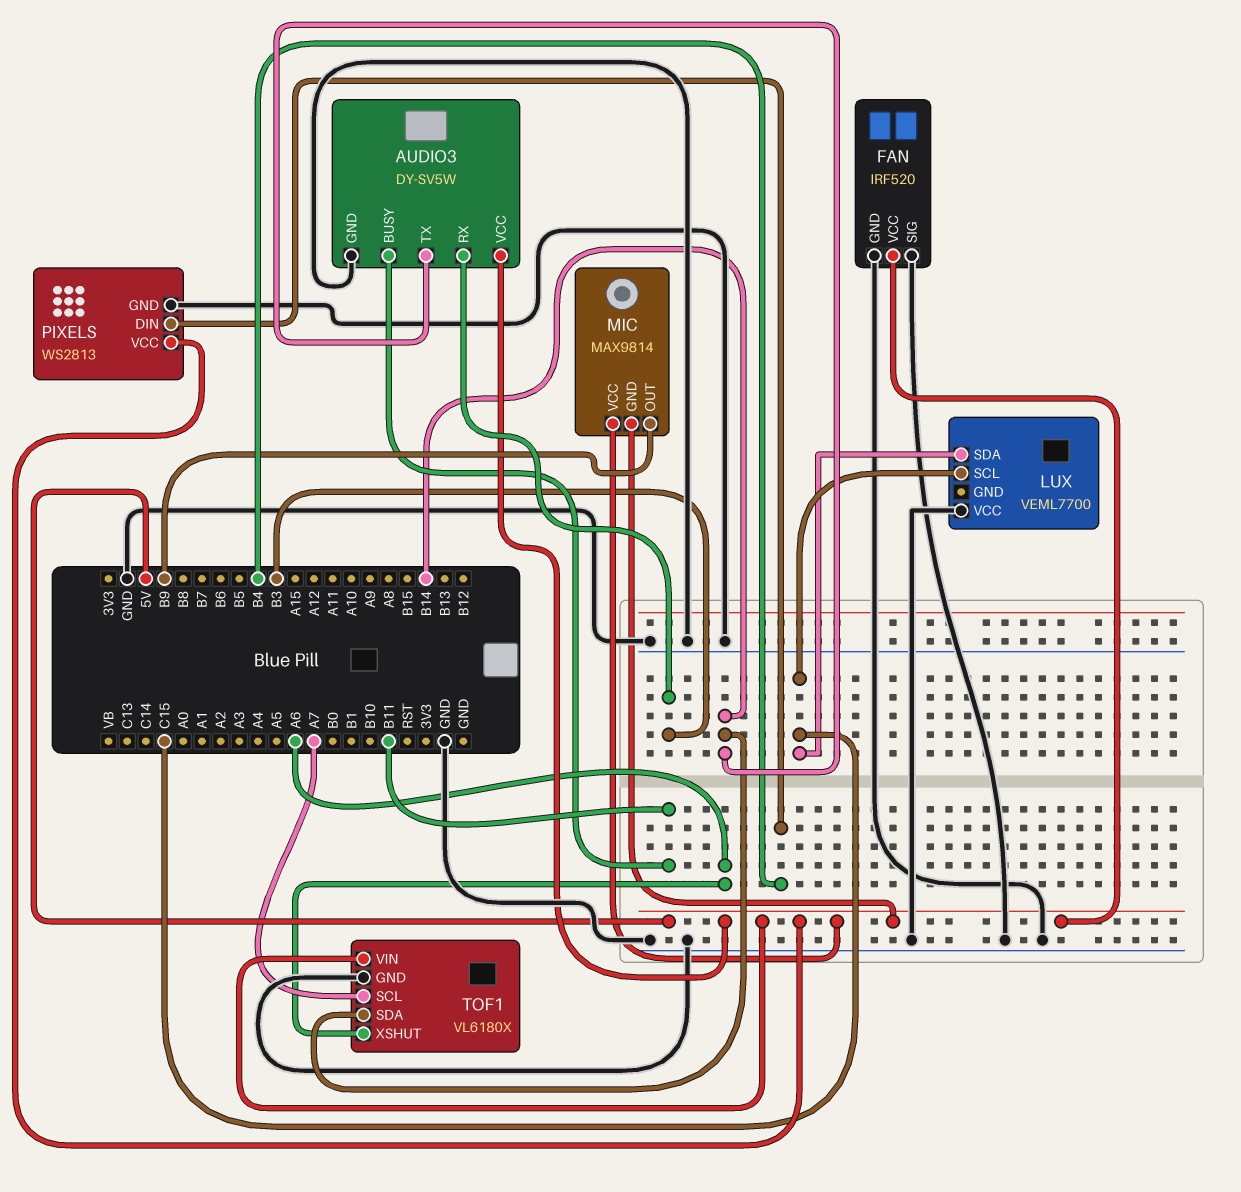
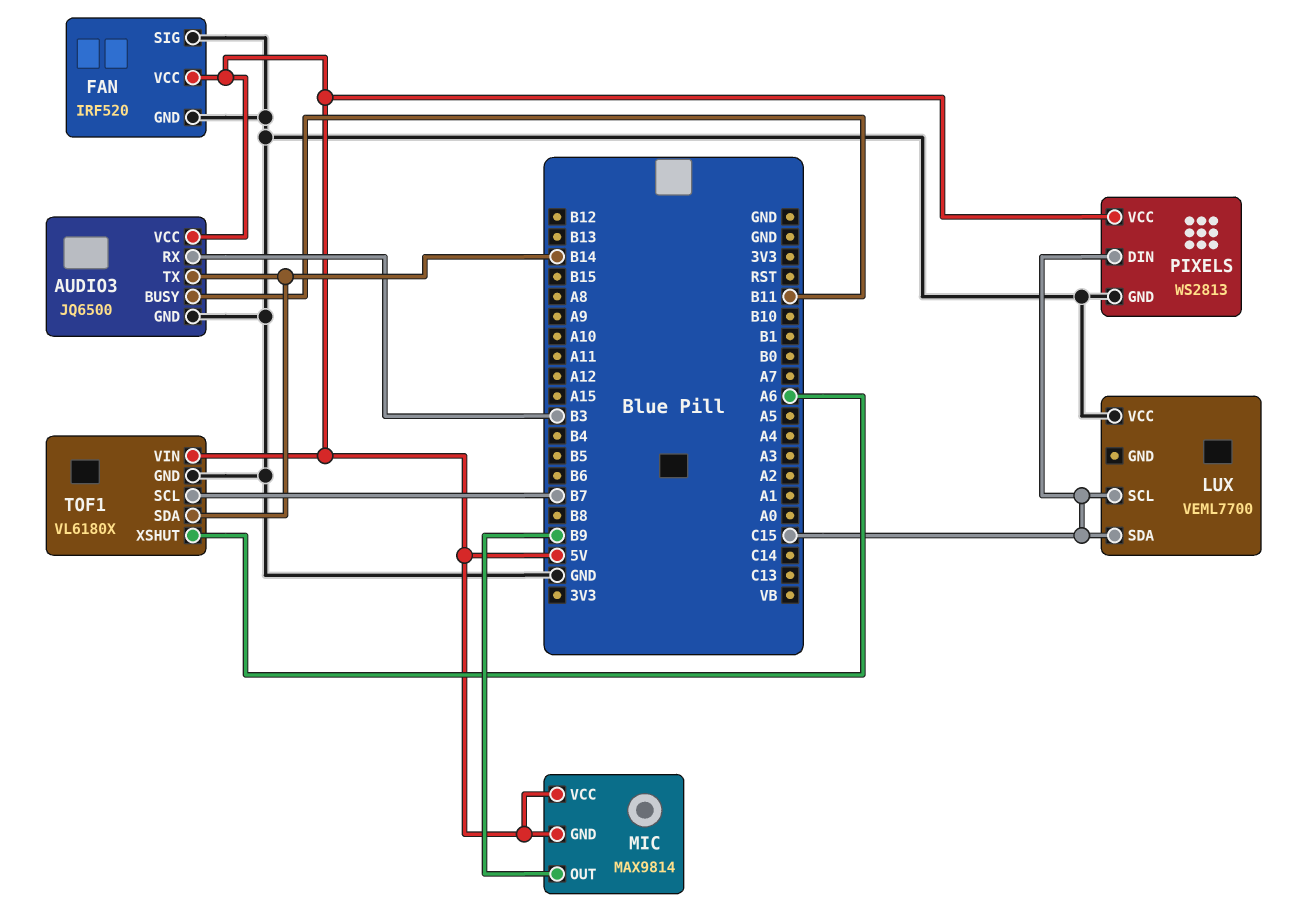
AUDIO3: DY-SV5W -> JQ6500
PIXELS pin DIN: B4 -> C15
TOF1 pin SCL: A7 -> B7

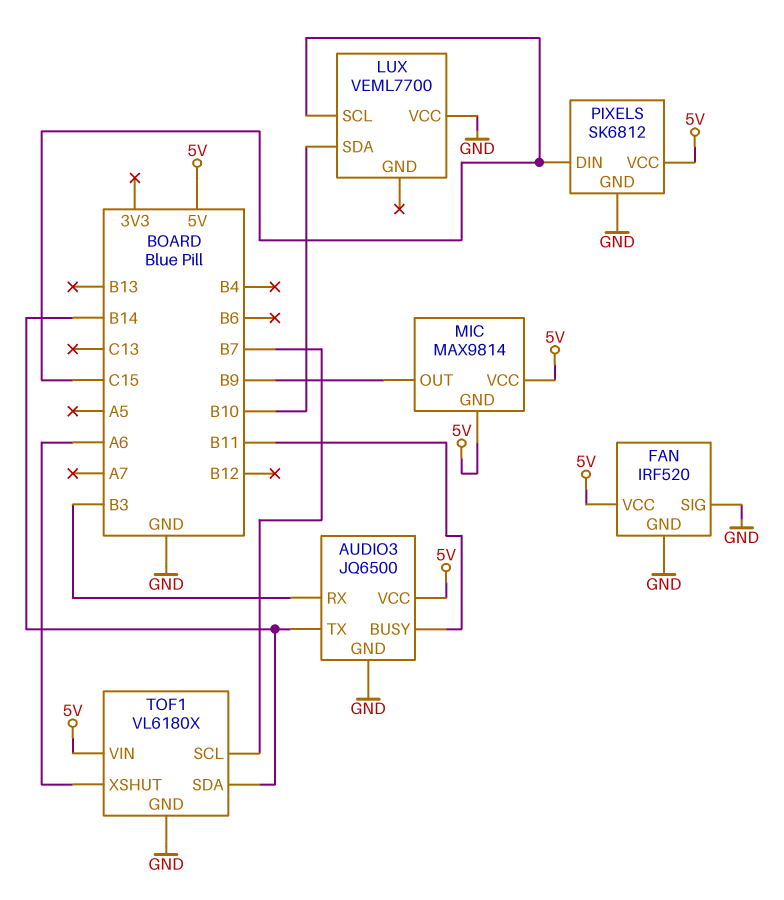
LUX pin SDA: C15 -> B10
PIXELS: WS2813 -> SK6812

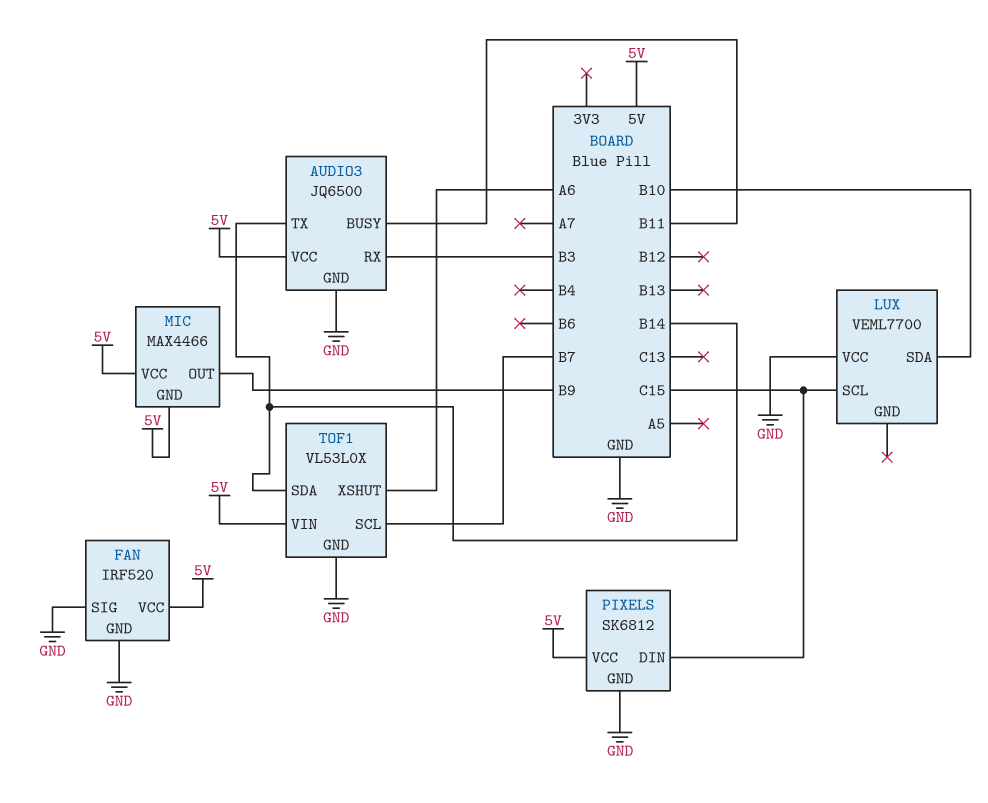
MIC: MAX9814 -> MAX4466
TOF1: VL6180X -> VL53L0X

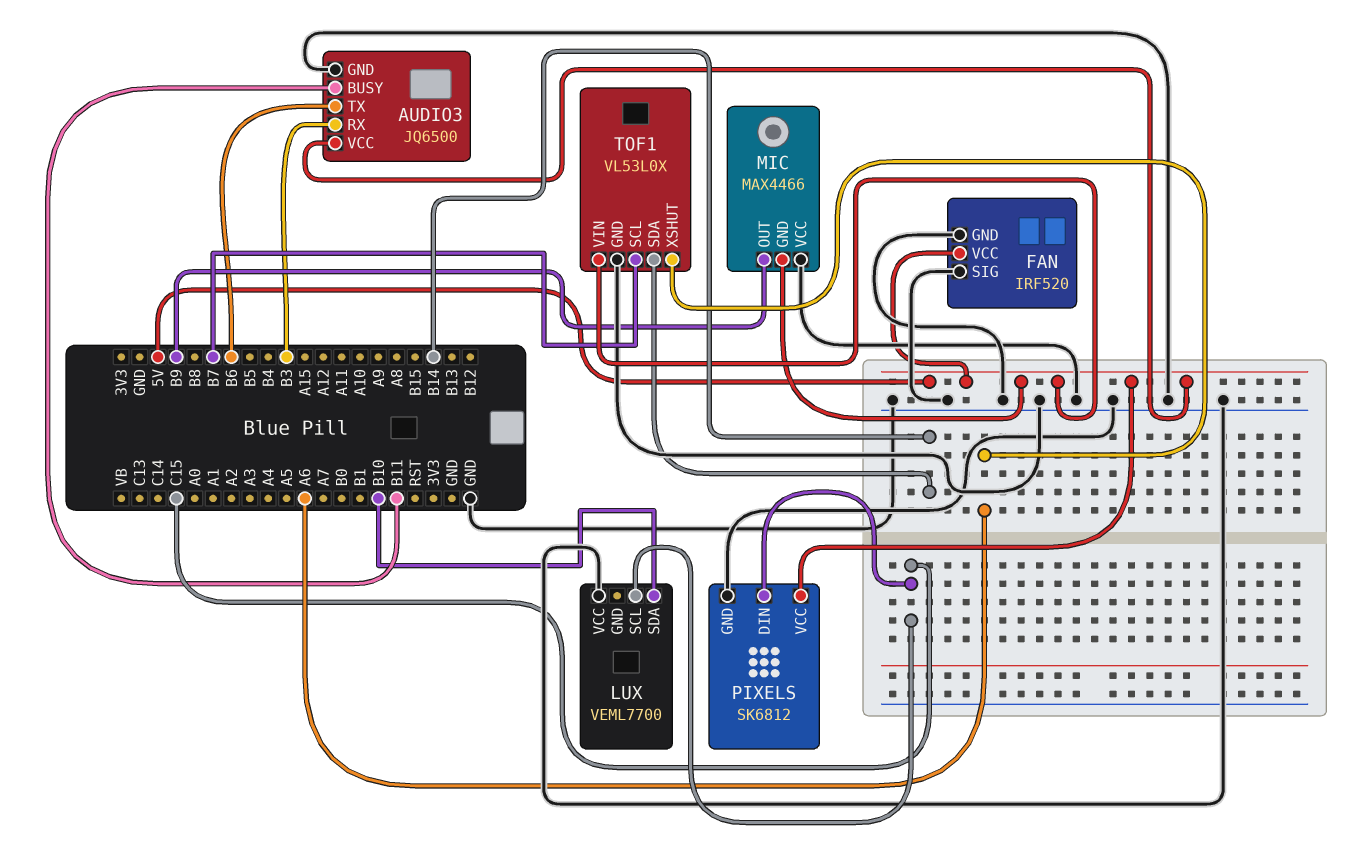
AUDIO3 pin TX: B14 -> B6
MIC pin VCC: 5V -> GND

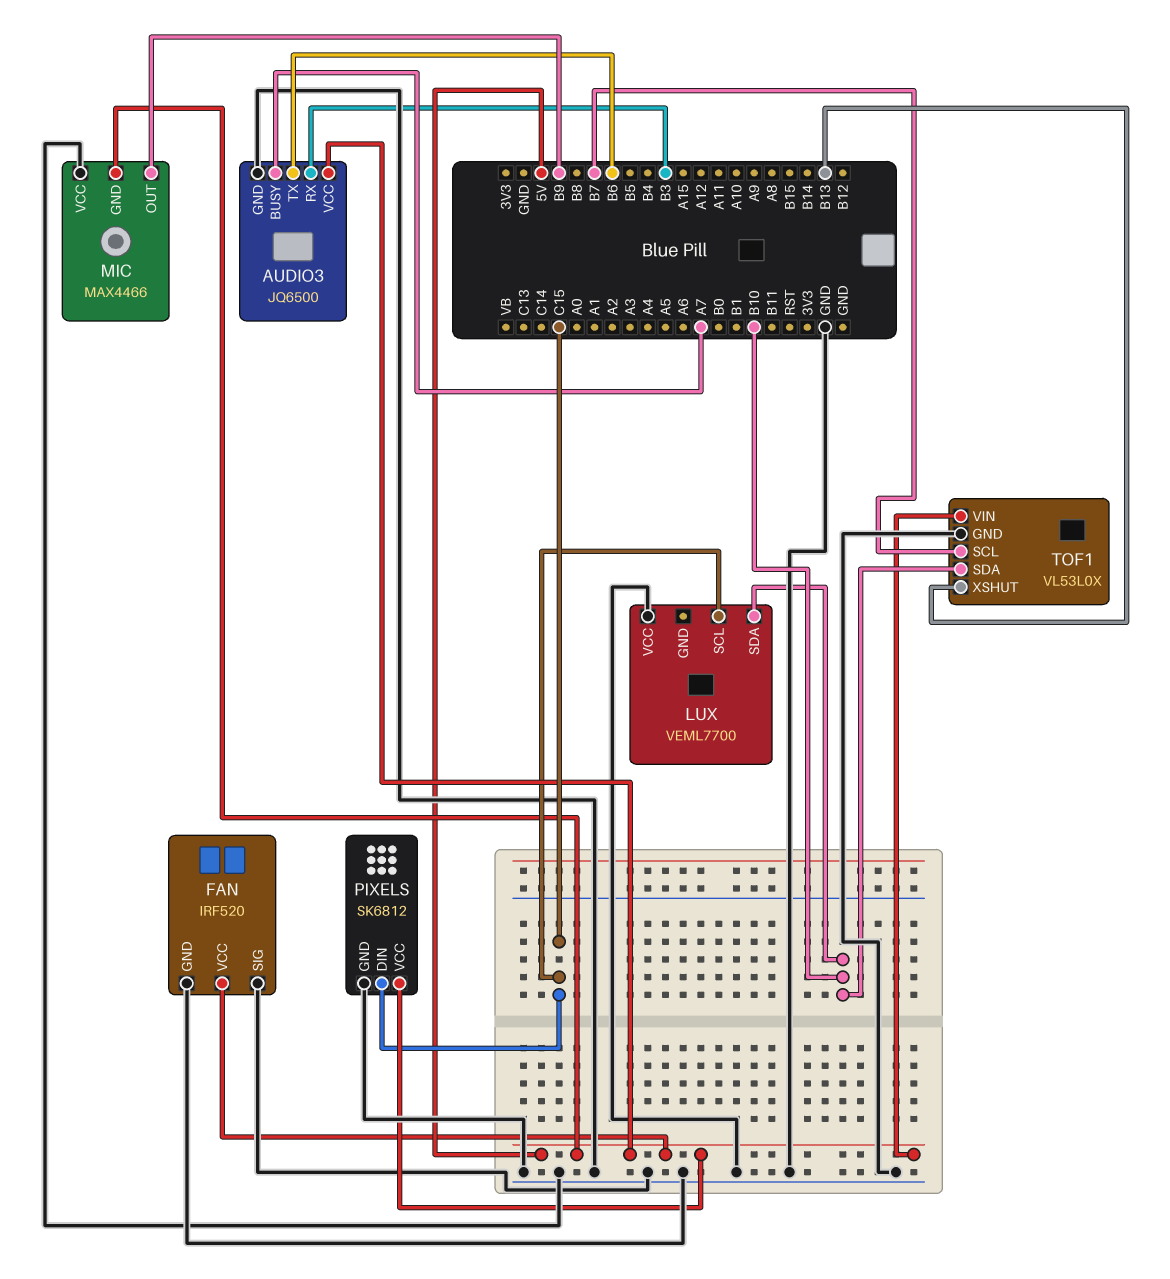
AUDIO3 pin BUSY: B11 -> A7
TOF1 pin SDA: B14 -> B10
TOF1 pin XSHUT: A6 -> B13

